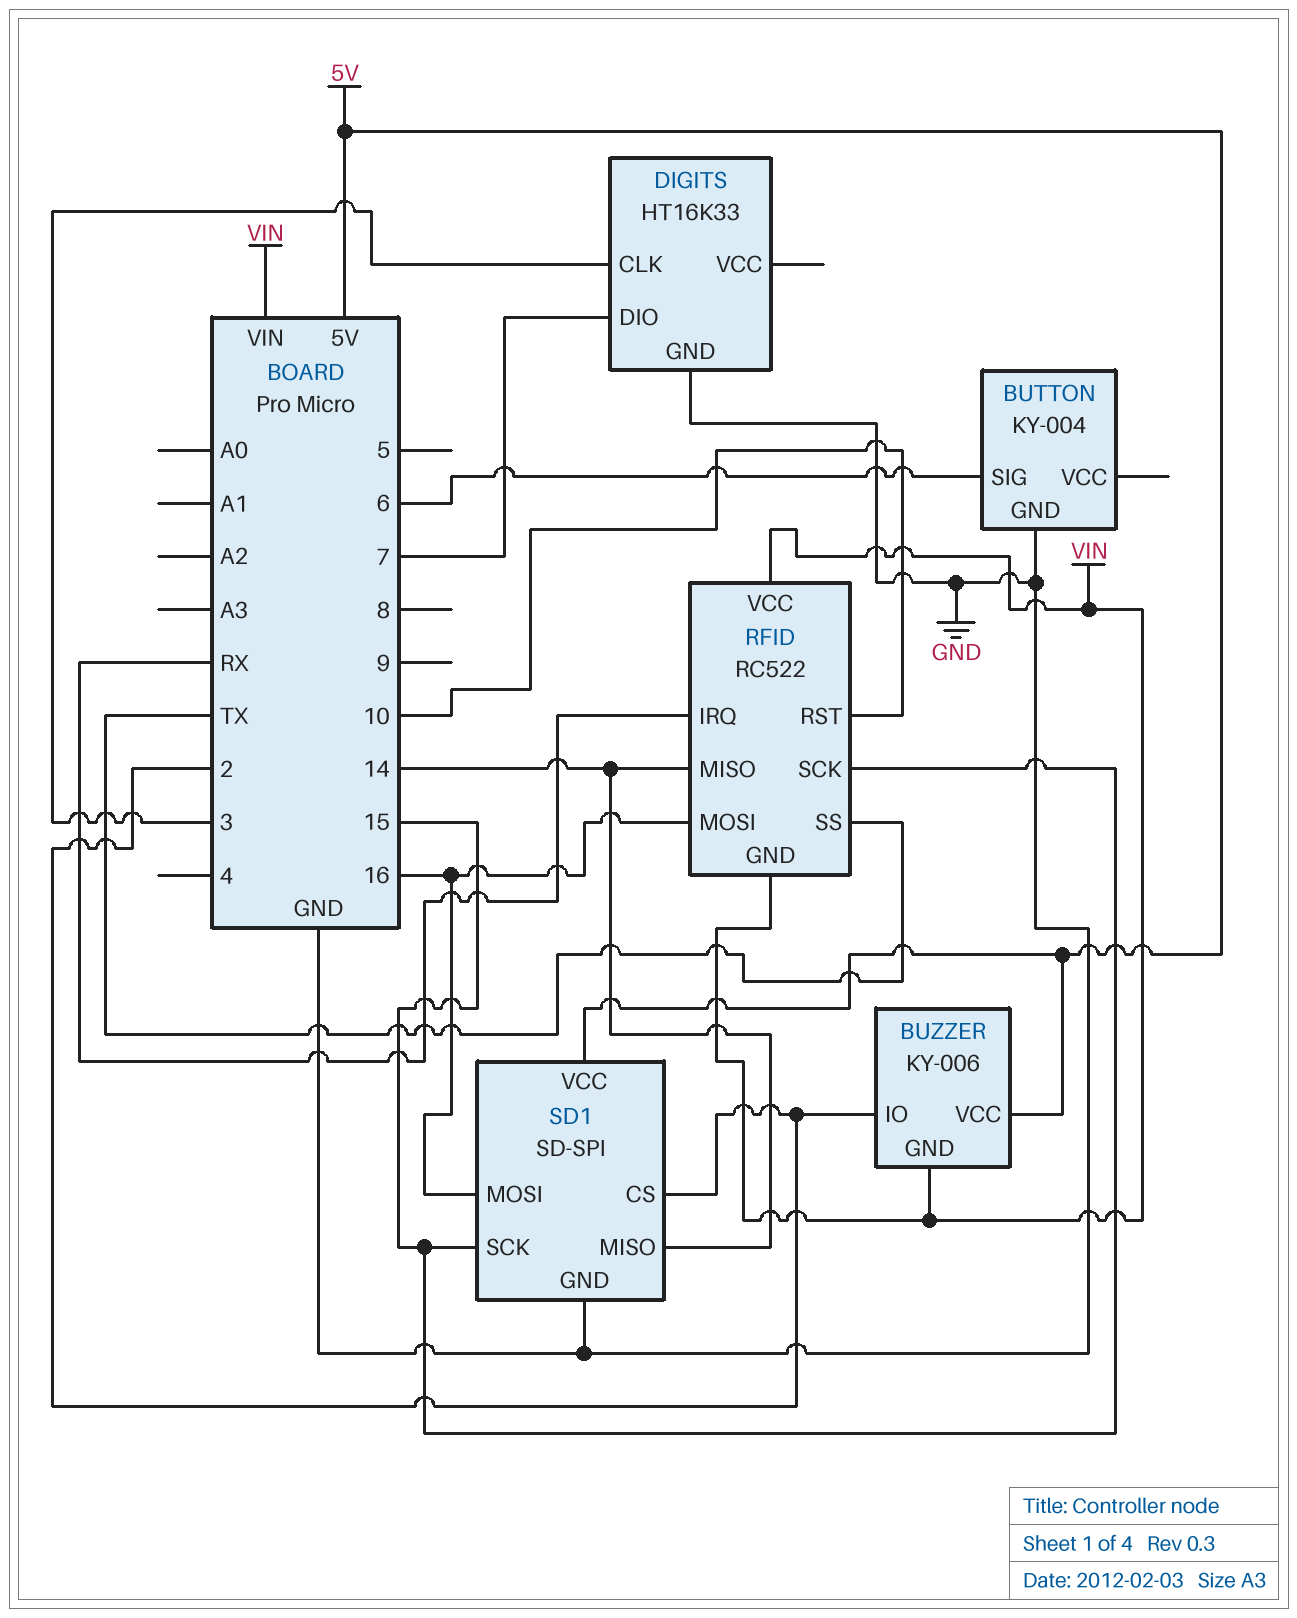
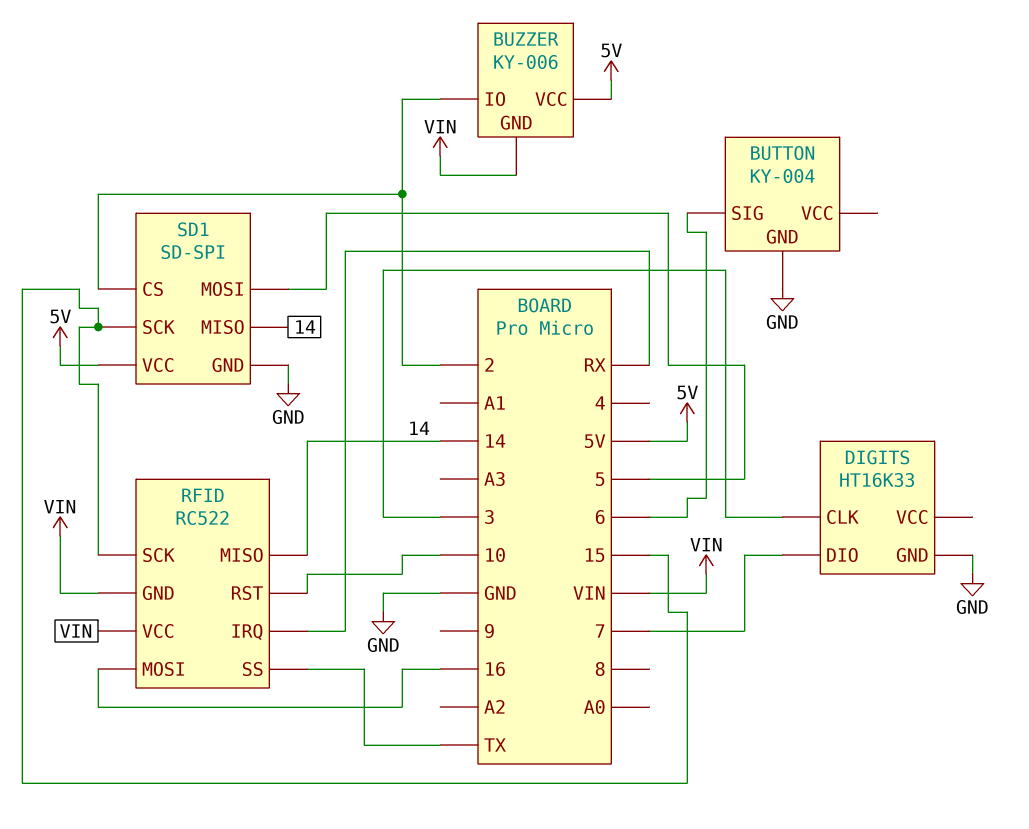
SD1 pin MOSI: 16 -> 5

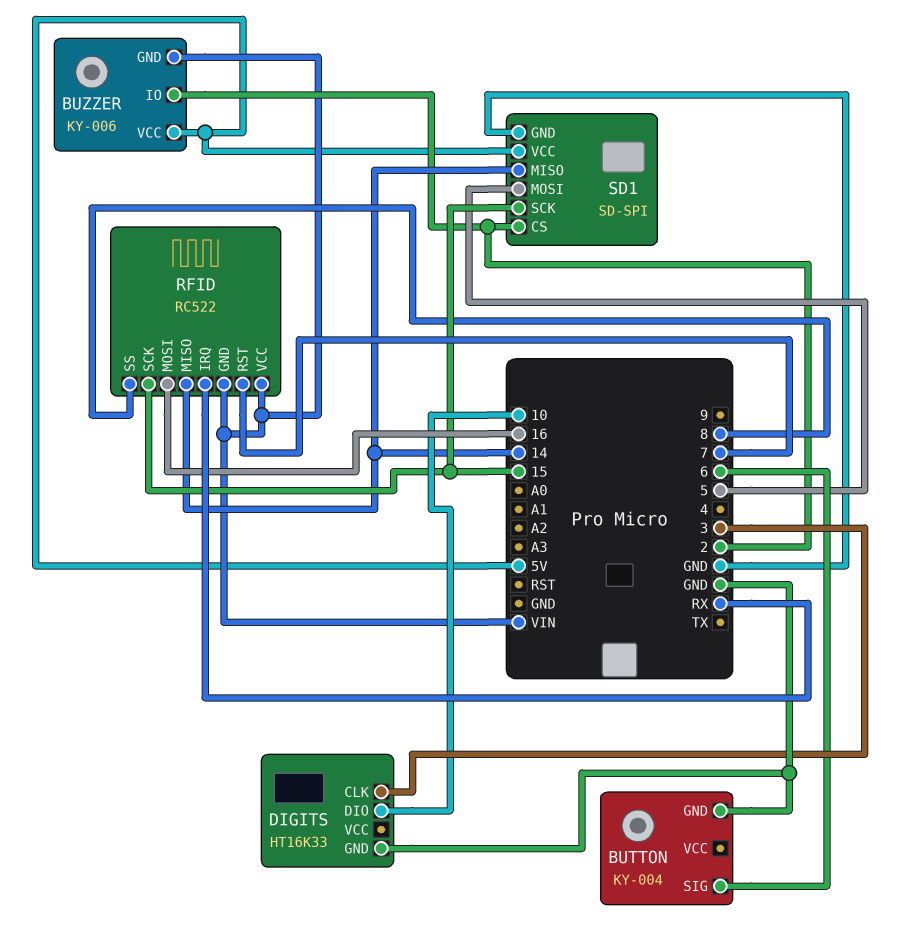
DIGITS pin DIO: 7 -> 10
RFID pin RST: 10 -> 7
RFID pin SS: TX -> 8

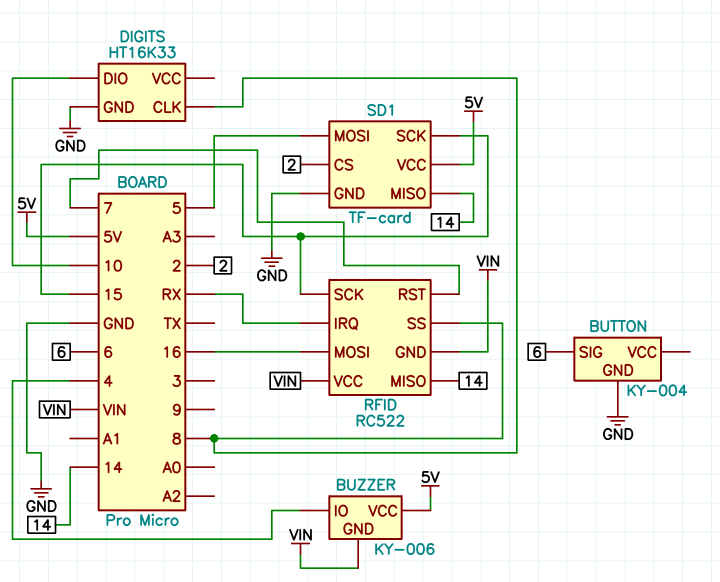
BUZZER pin IO: 2 -> 4
DIGITS pin CLK: 3 -> 8
SD1: SD-SPI -> TF-card

